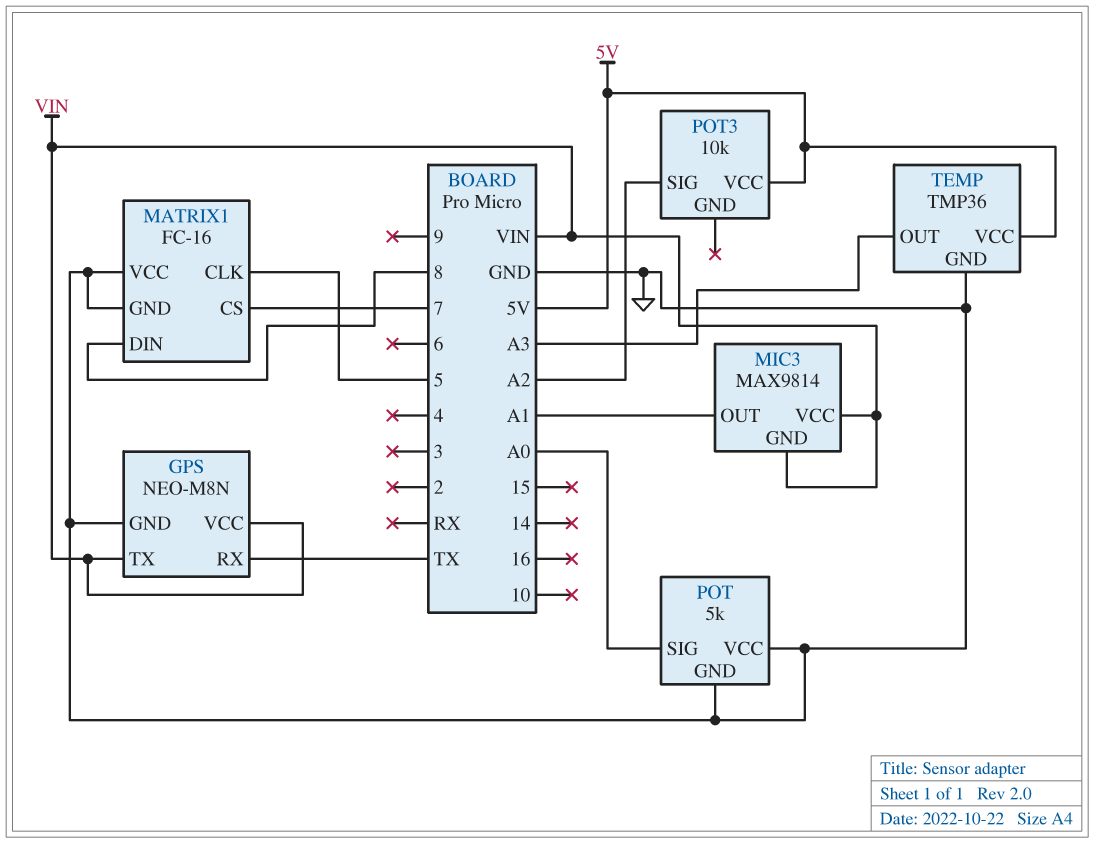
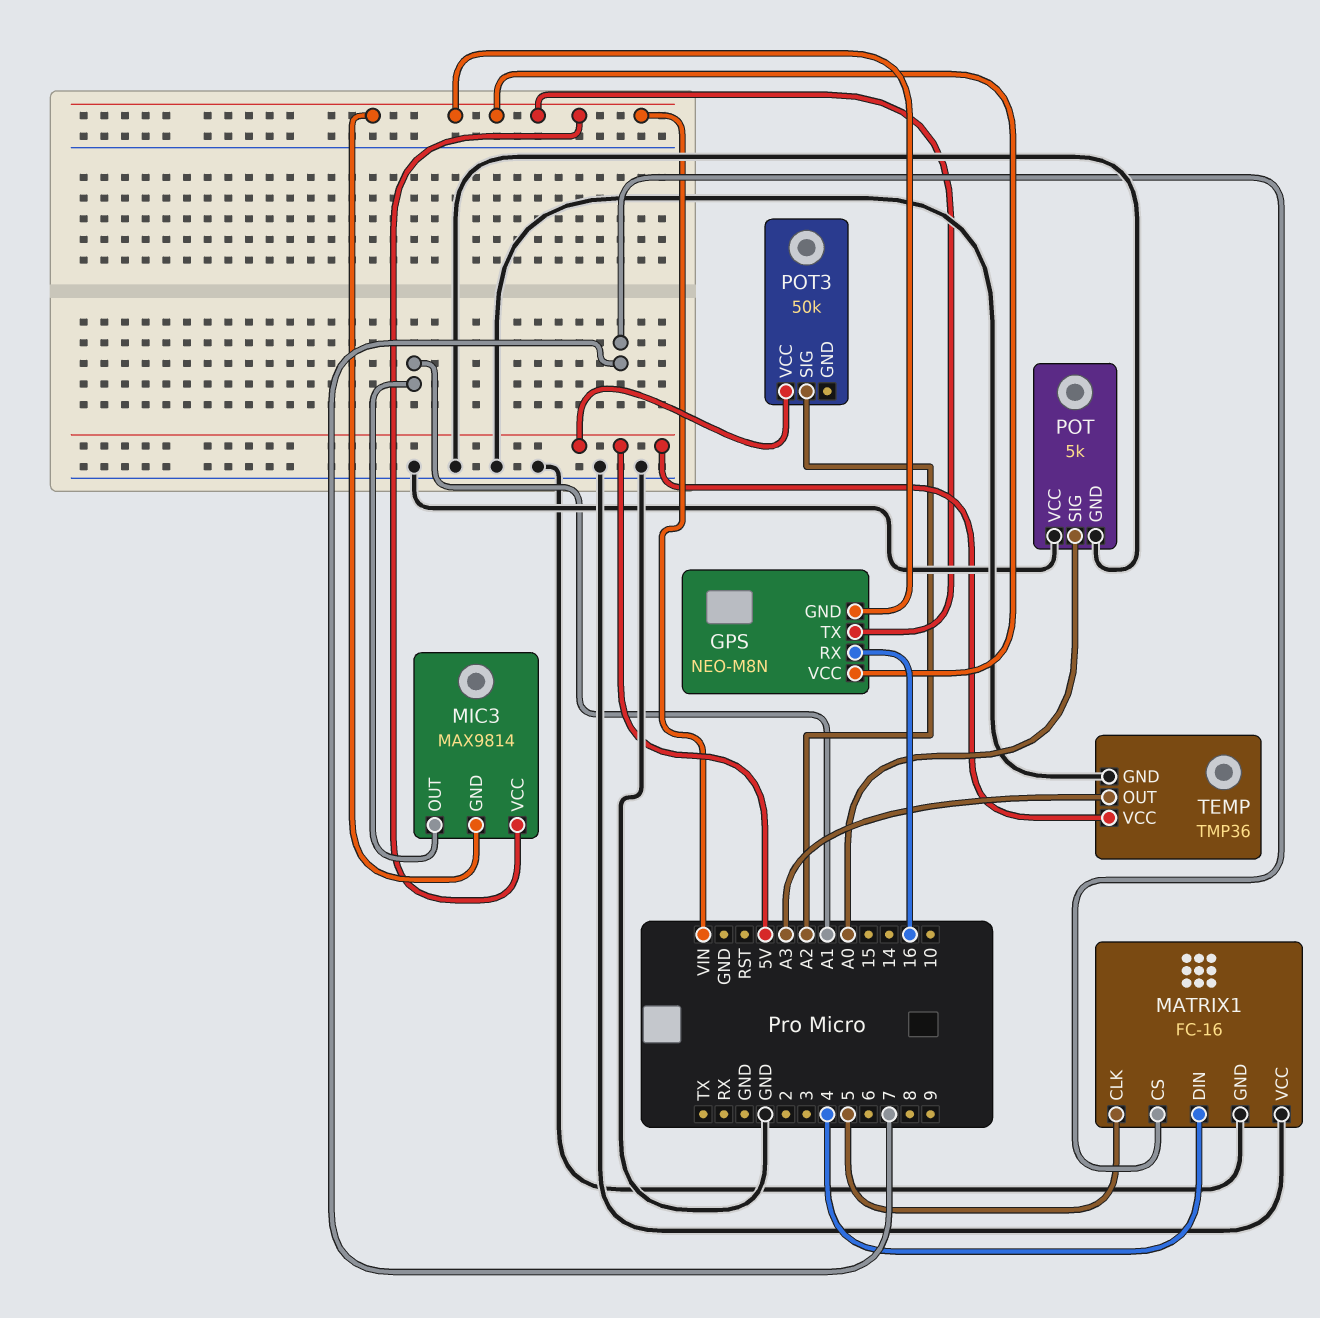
GPS pin GND: GND -> VIN
GPS pin RX: TX -> 16
MATRIX1 pin DIN: 8 -> 4
POT3: 10k -> 50k

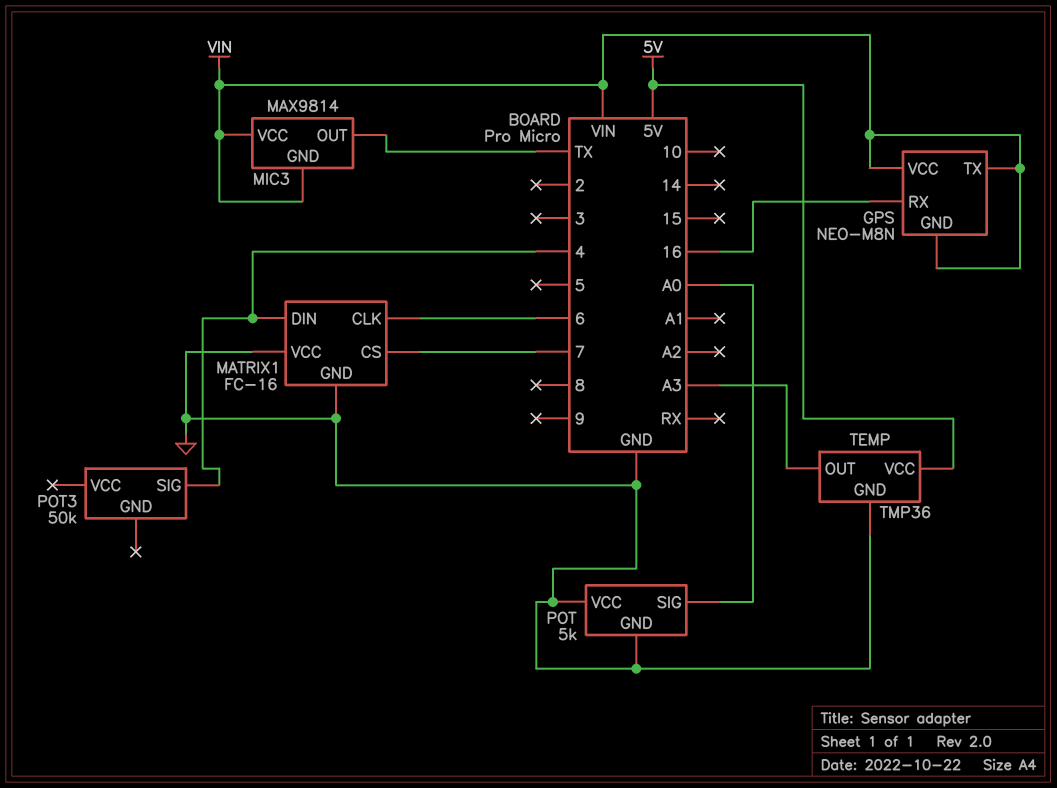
MATRIX1 pin CLK: 5 -> 6
MIC3 pin OUT: A1 -> TX
POT3 pin SIG: A2 -> 4
POT3 pin VCC: 5V -> none

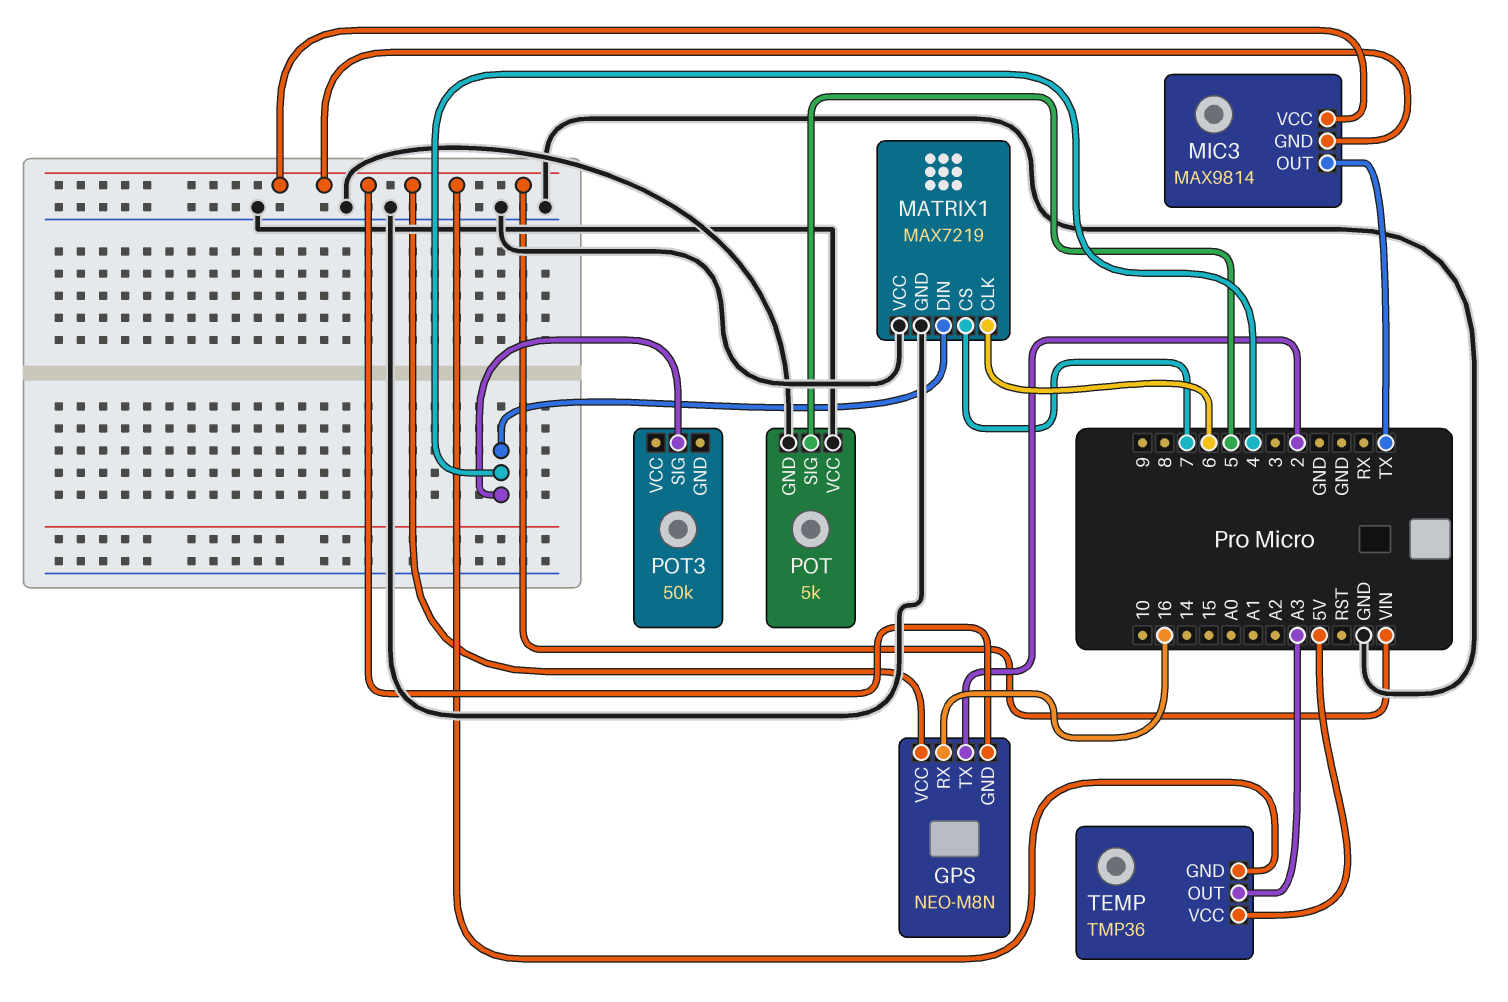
GPS pin TX: VIN -> 2
MATRIX1: FC-16 -> MAX7219
POT pin SIG: A0 -> 5
TEMP pin GND: GND -> VIN

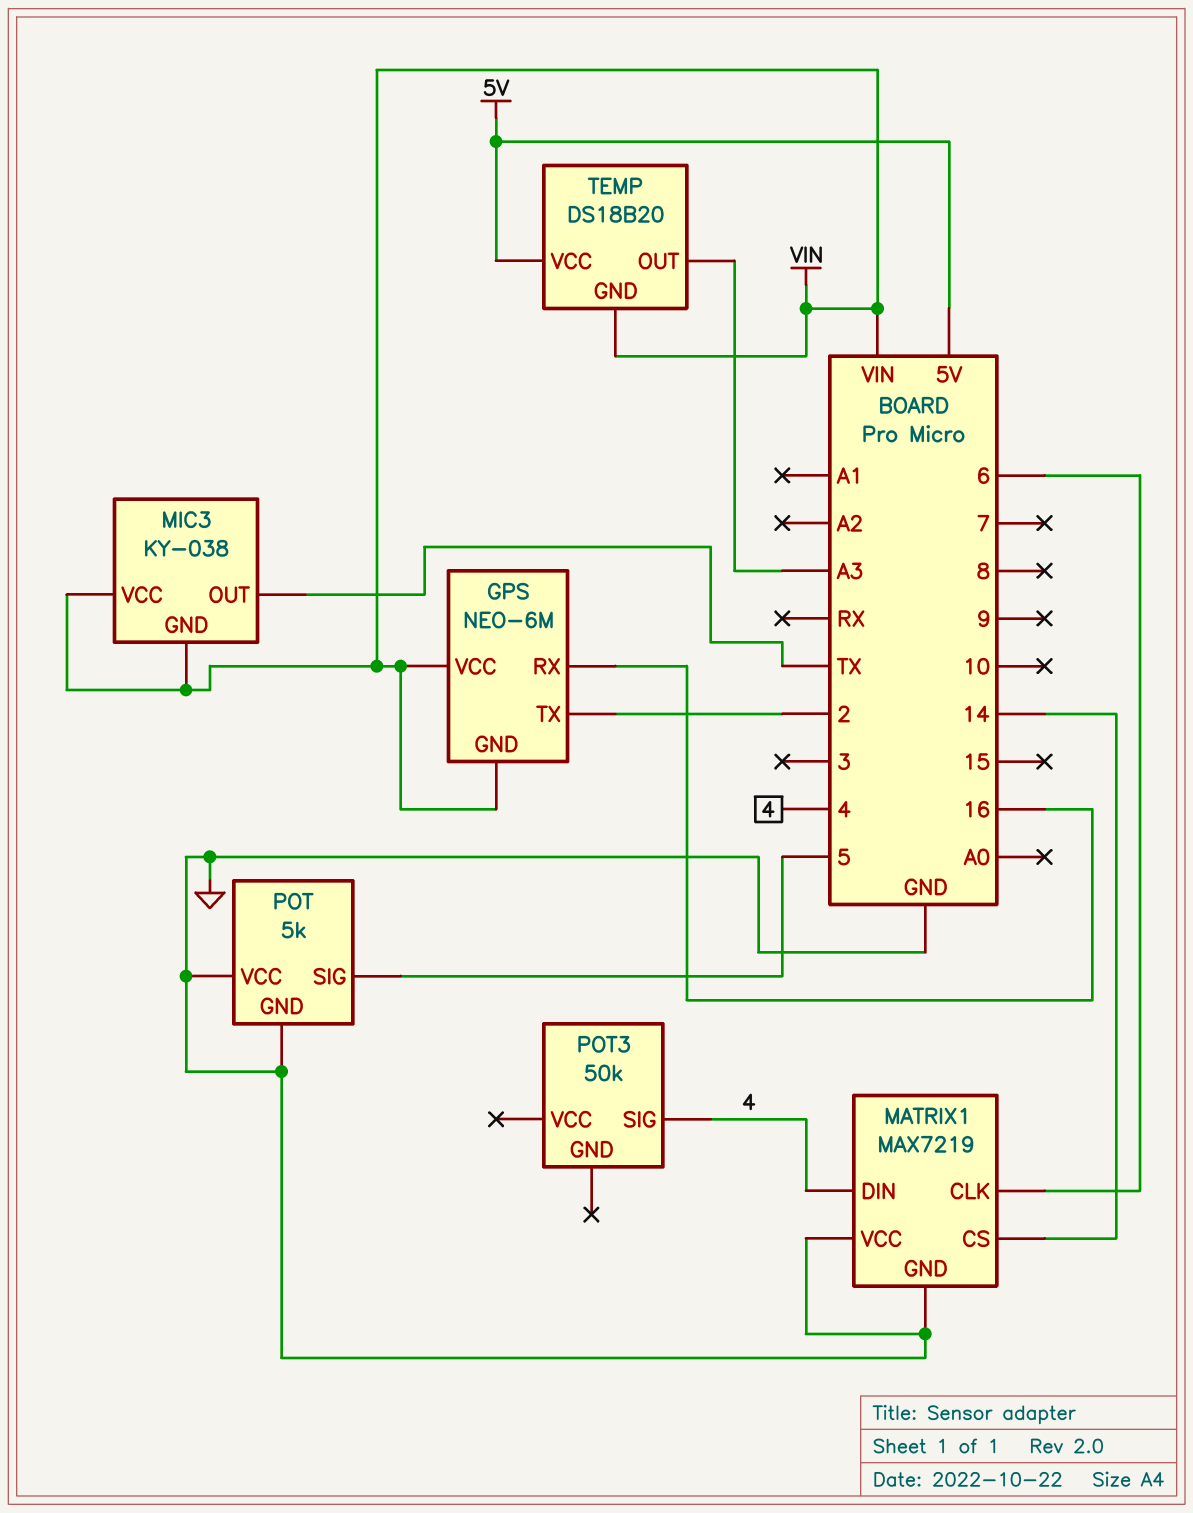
GPS: NEO-M8N -> NEO-6M
MATRIX1 pin CS: 7 -> 14
MIC3: MAX9814 -> KY-038
TEMP: TMP36 -> DS18B20

